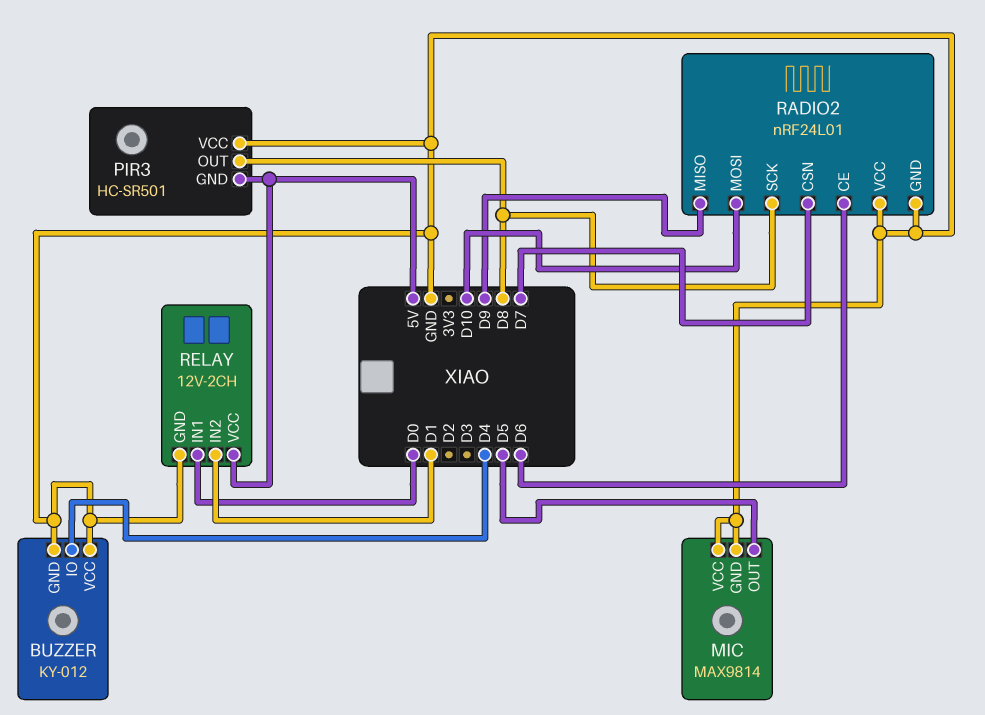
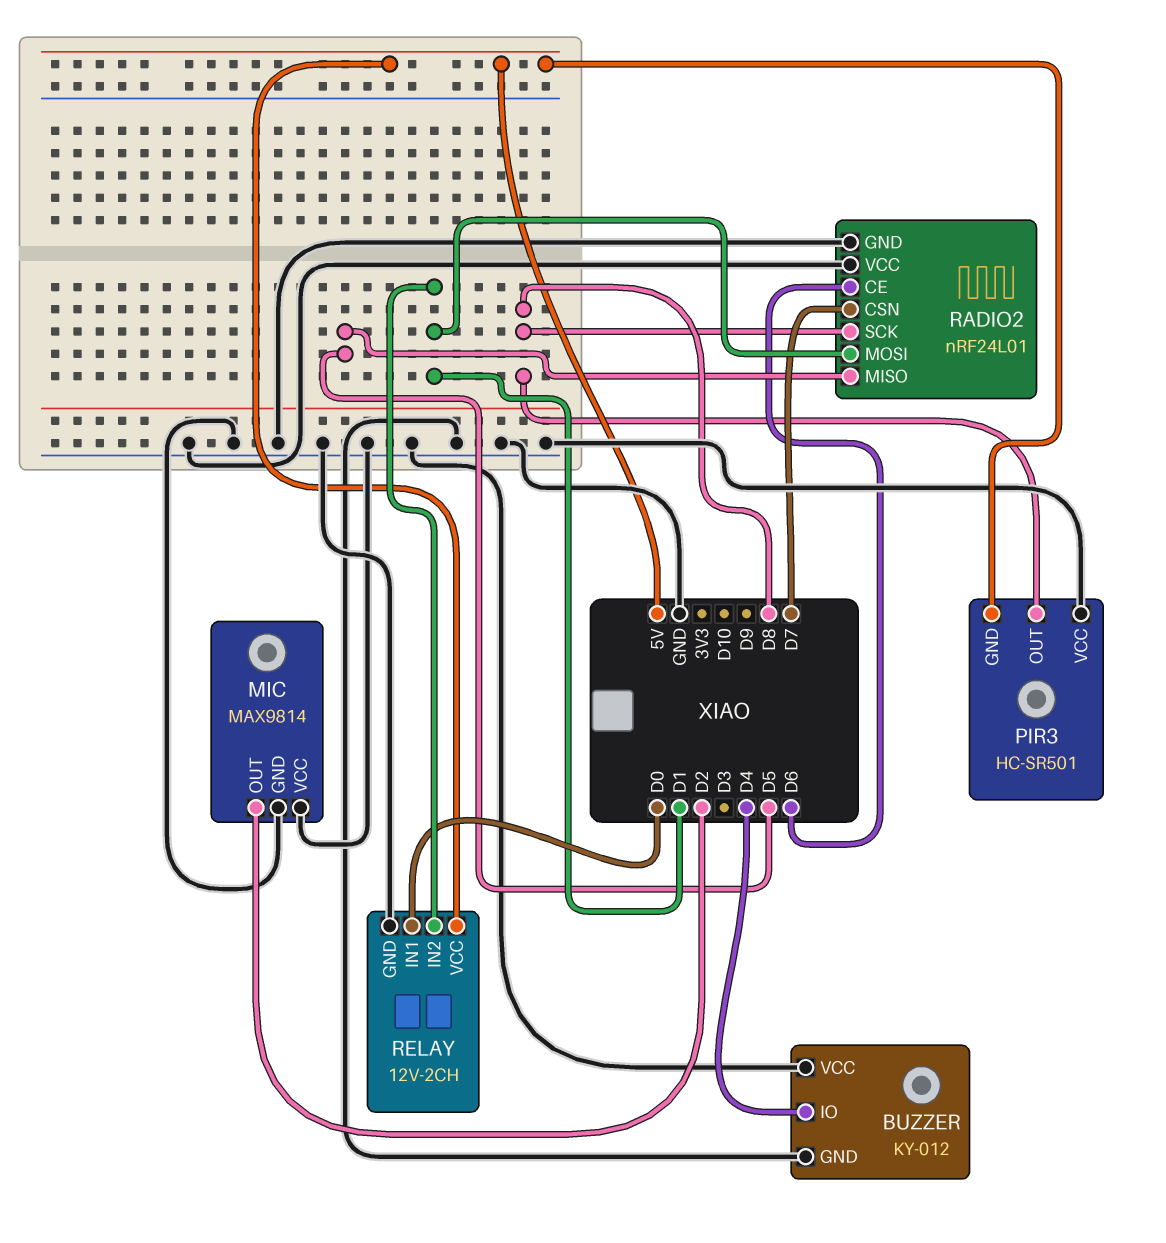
MIC pin OUT: D5 -> D2
RADIO2 pin MISO: D9 -> D5
RADIO2 pin MOSI: D10 -> D1

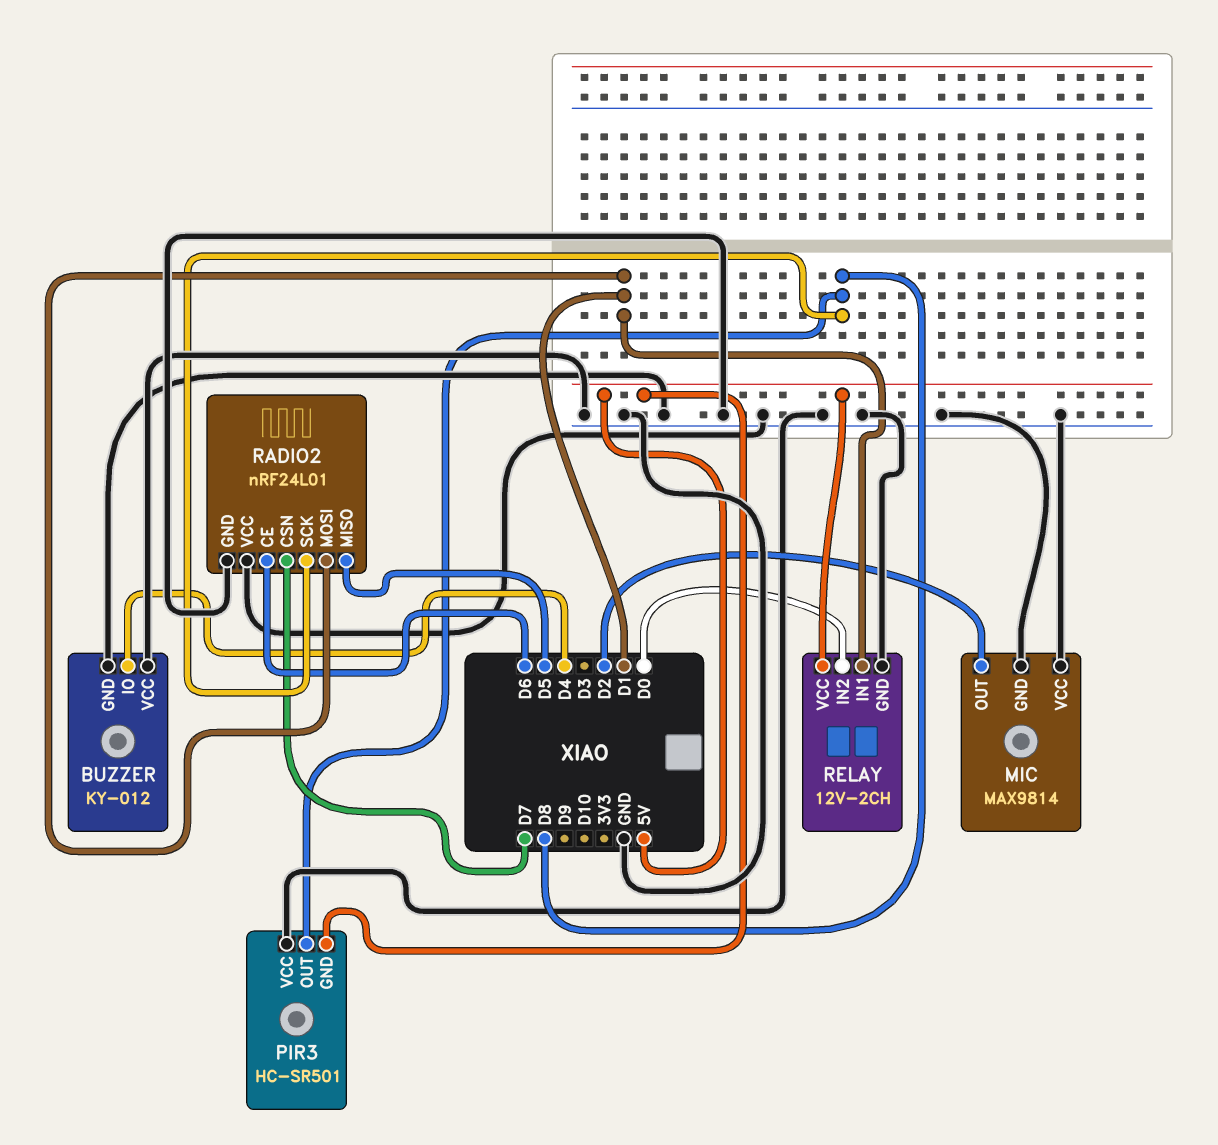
RELAY pin IN1: D0 -> D1
RELAY pin IN2: D1 -> D0

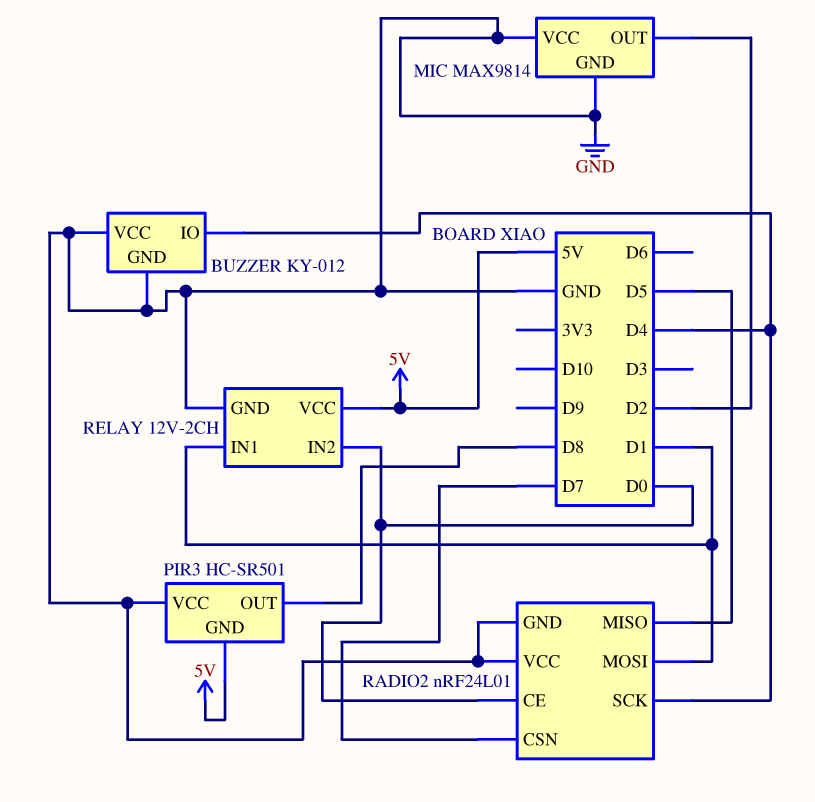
RADIO2 pin CE: D6 -> D0
RADIO2 pin SCK: D8 -> D4

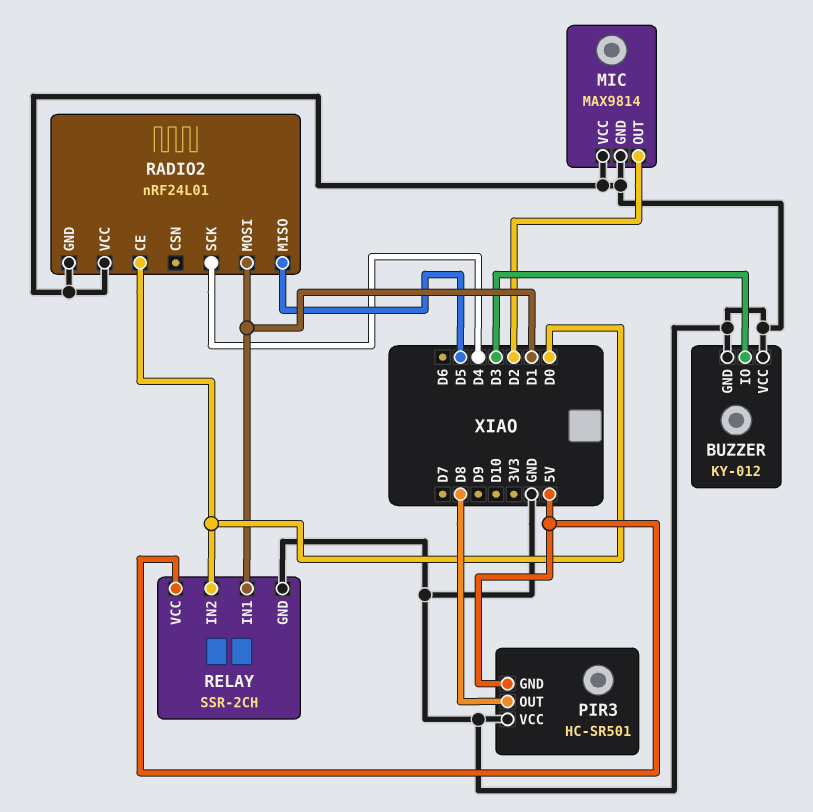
BUZZER pin IO: D4 -> D3
RADIO2 pin CSN: D7 -> none
RELAY: 12V-2CH -> SSR-2CH

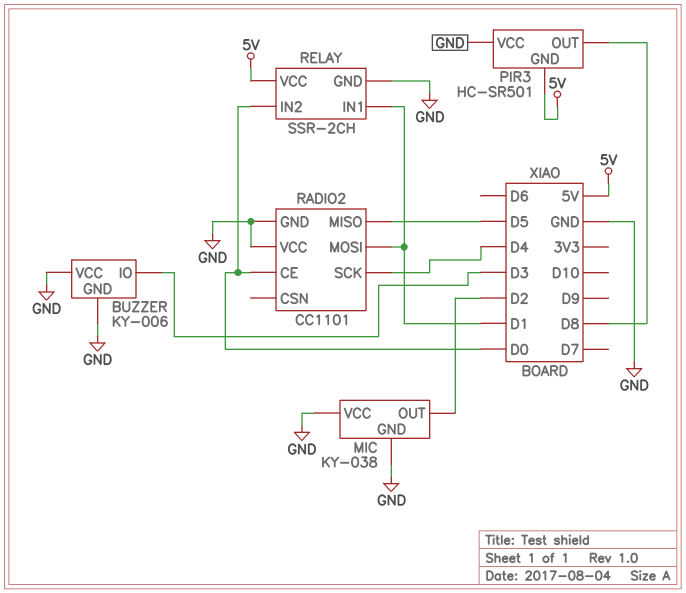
BUZZER: KY-012 -> KY-006
MIC: MAX9814 -> KY-038
RADIO2: nRF24L01 -> CC1101

